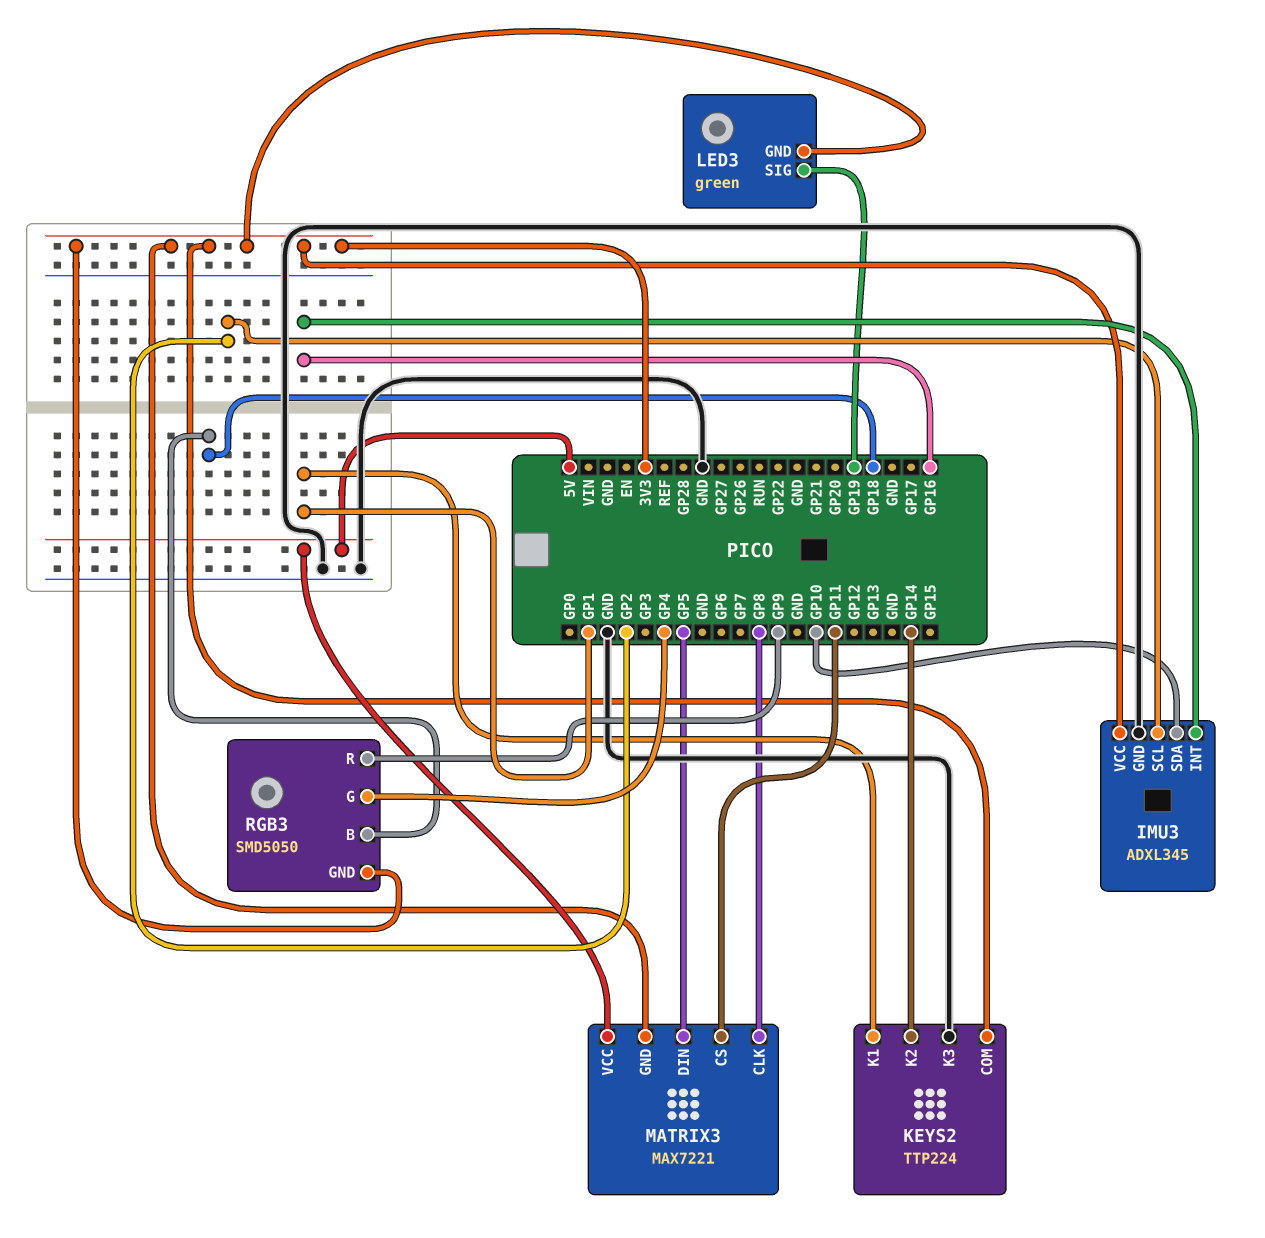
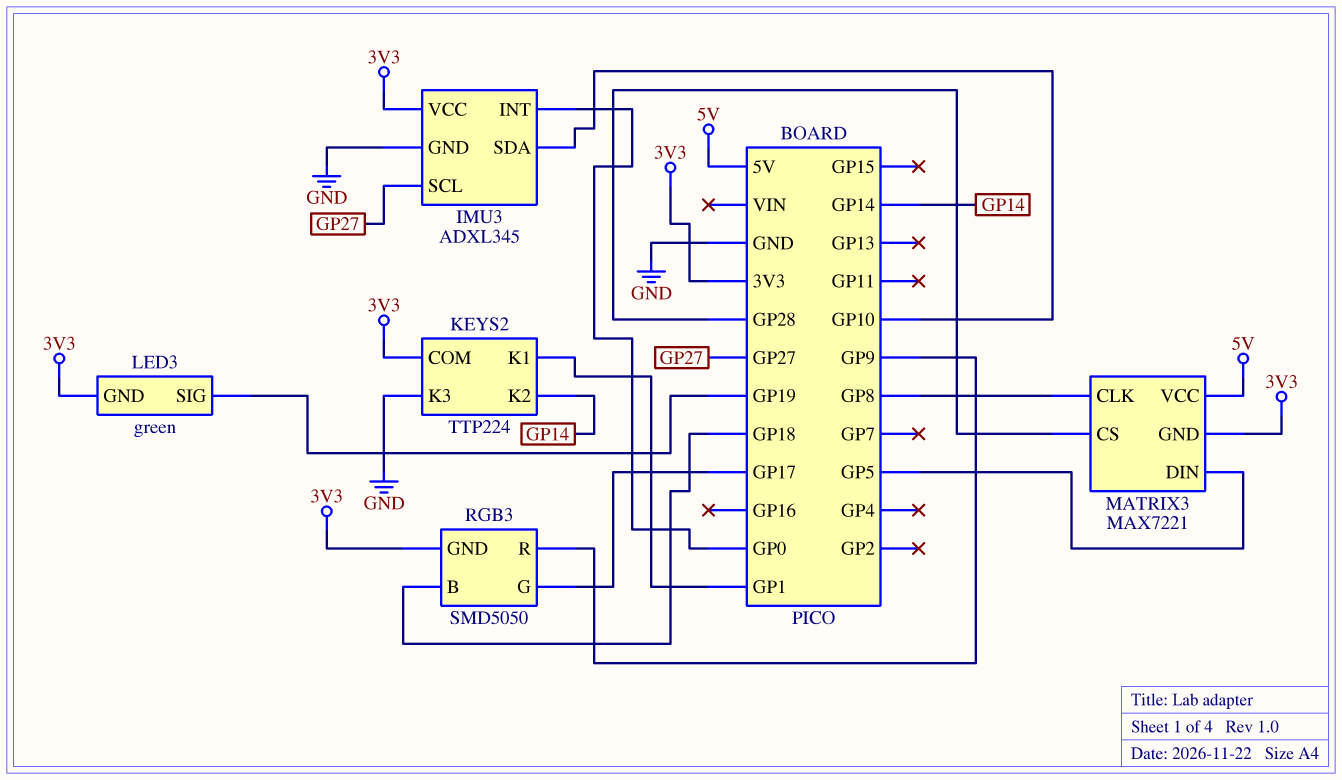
IMU3 pin INT: GP16 -> GP0
IMU3 pin SCL: GP2 -> GP27
MATRIX3 pin CS: GP11 -> GP28
RGB3 pin G: GP4 -> GP17

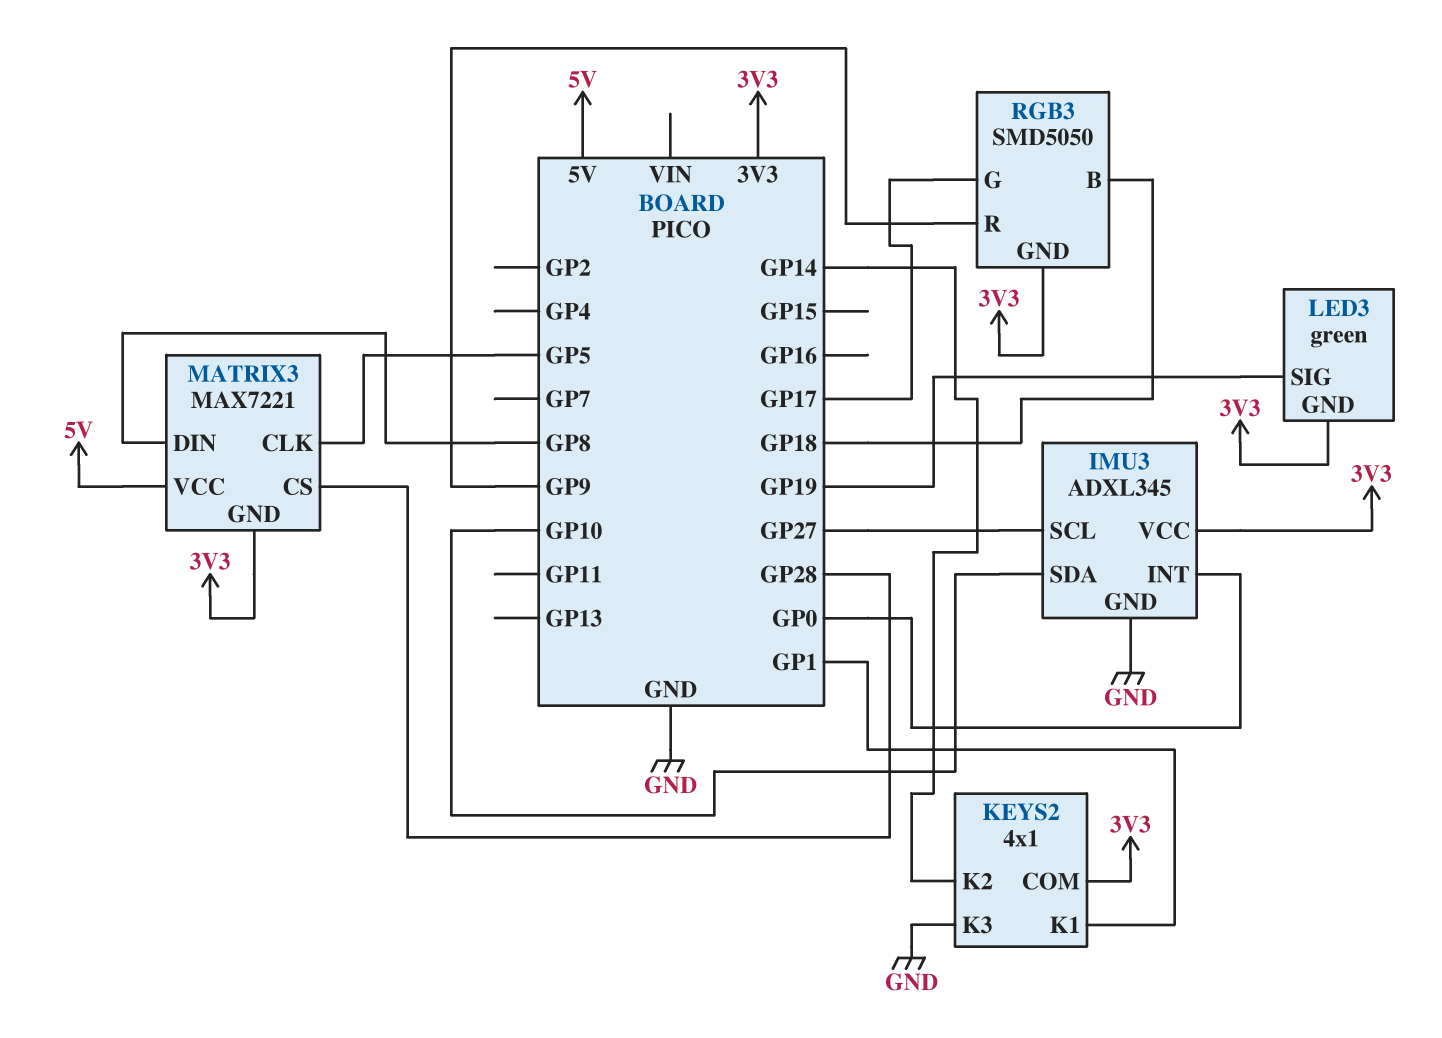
KEYS2: TTP224 -> 4x1
MATRIX3 pin CLK: GP8 -> GP5
MATRIX3 pin DIN: GP5 -> GP8

